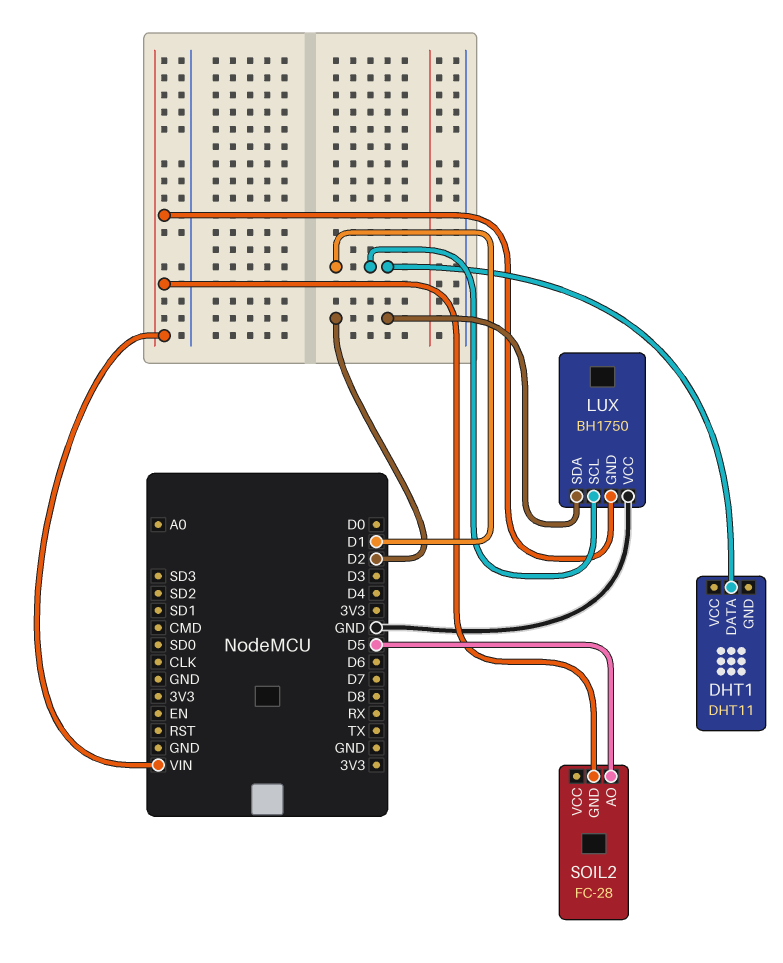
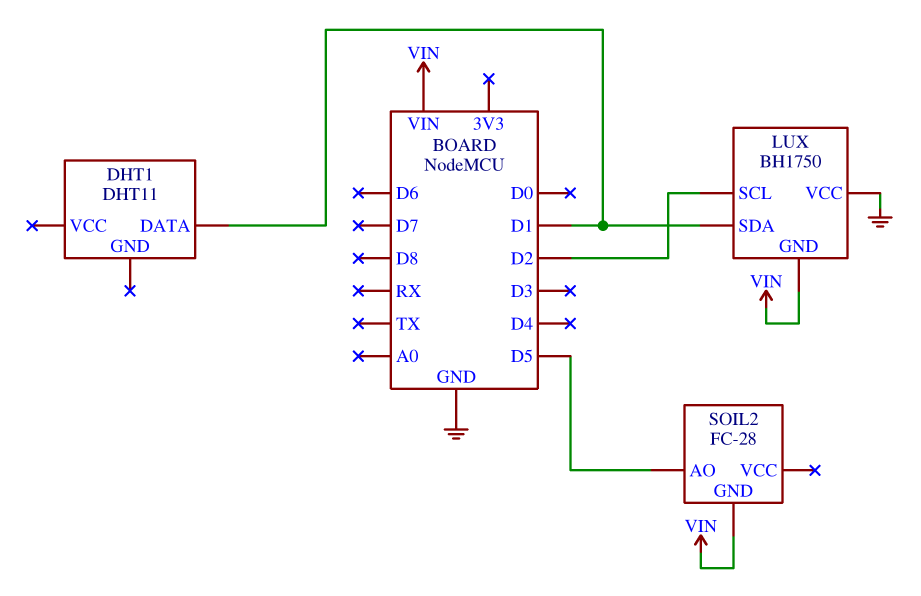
LUX pin SCL: D1 -> D2
LUX pin SDA: D2 -> D1

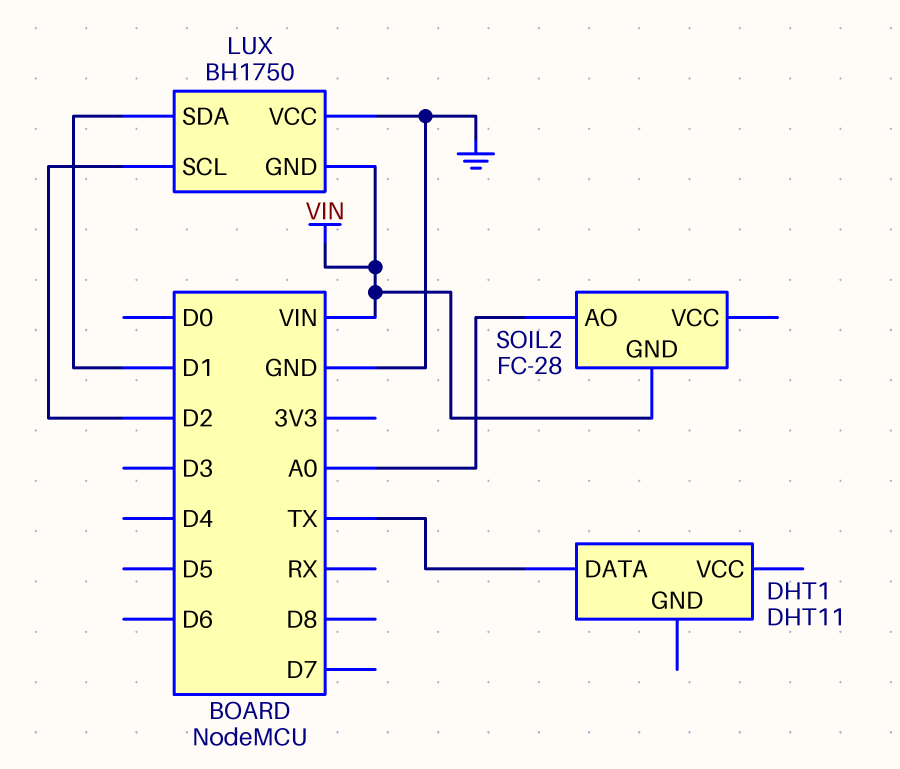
DHT1 pin DATA: D1 -> TX
SOIL2 pin AO: D5 -> A0

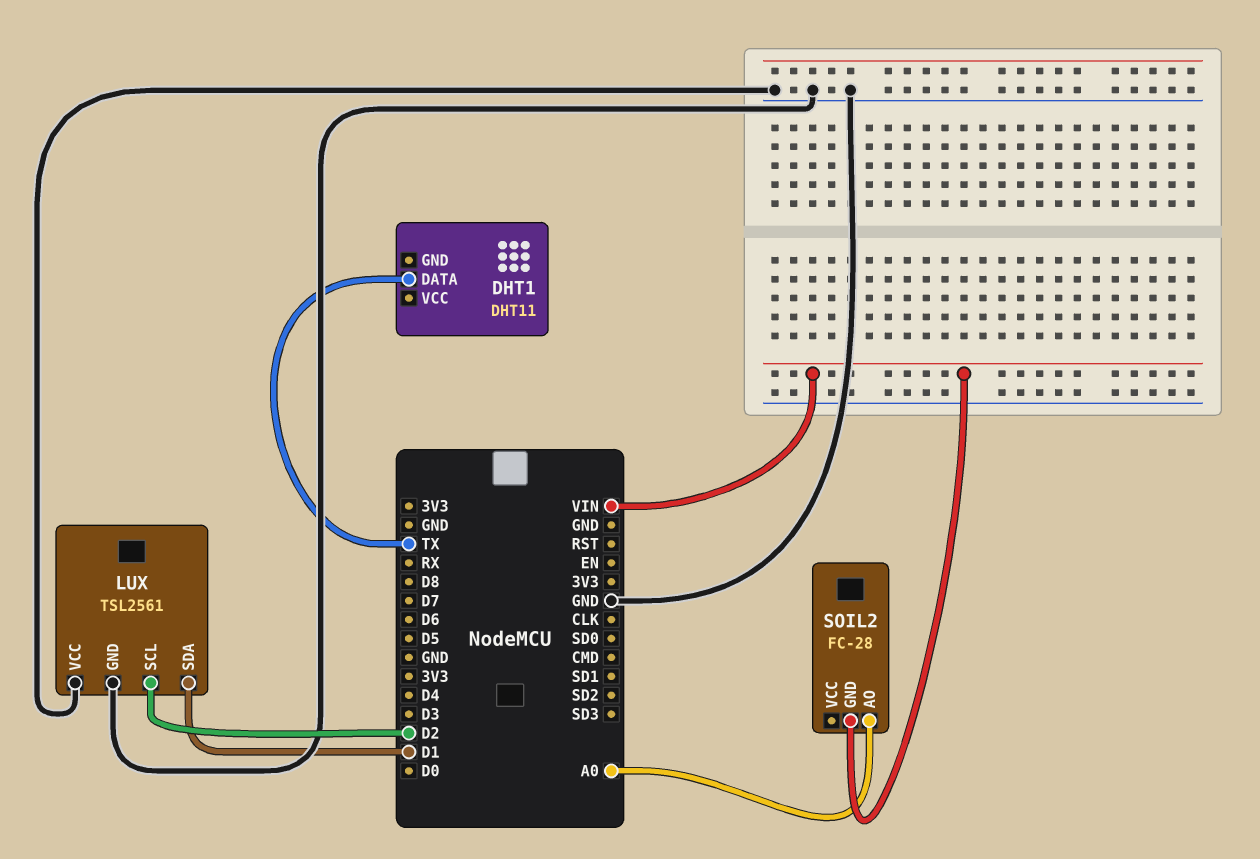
LUX: BH1750 -> TSL2561
LUX pin GND: VIN -> GND

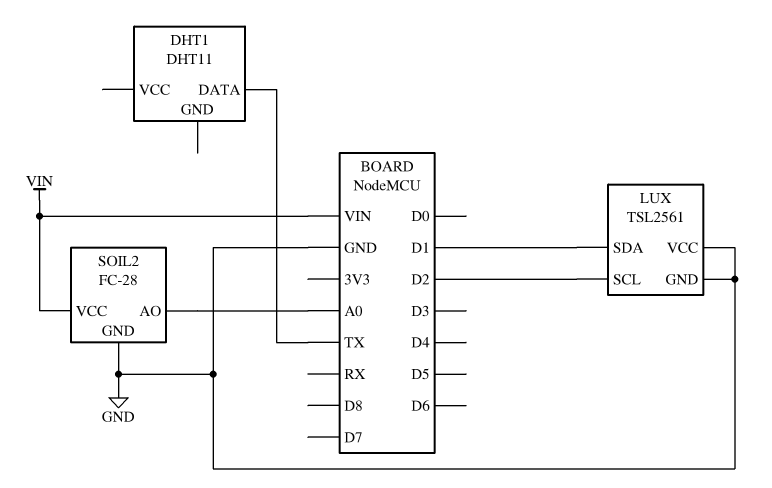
SOIL2 pin GND: VIN -> GND
SOIL2 pin VCC: none -> VIN

